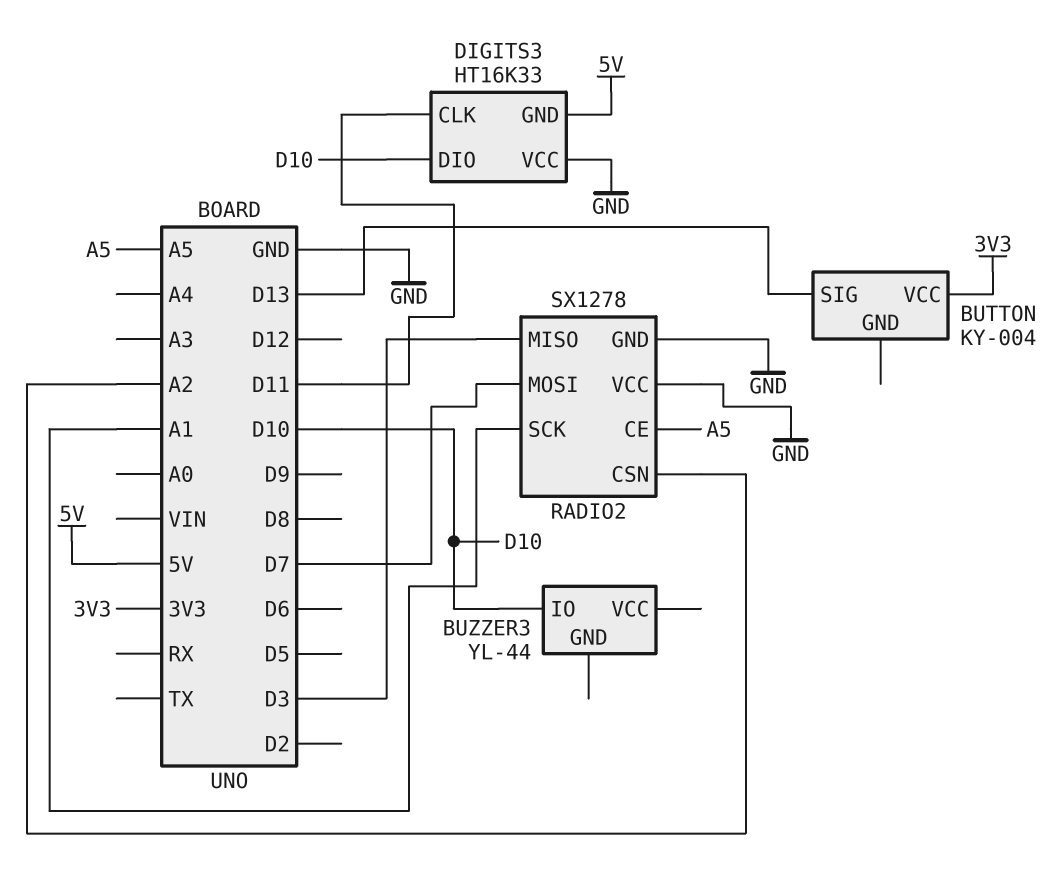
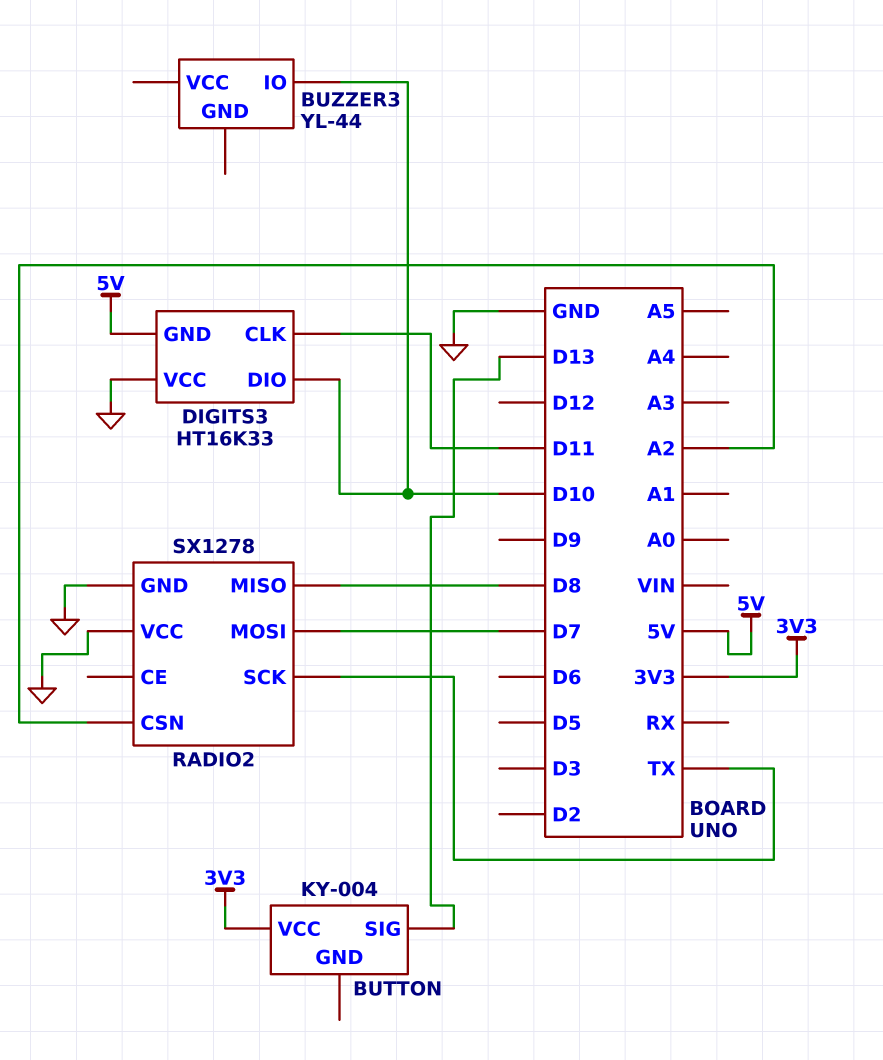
RADIO2 pin CE: A5 -> none
RADIO2 pin MISO: D3 -> D8
RADIO2 pin SCK: A1 -> TX

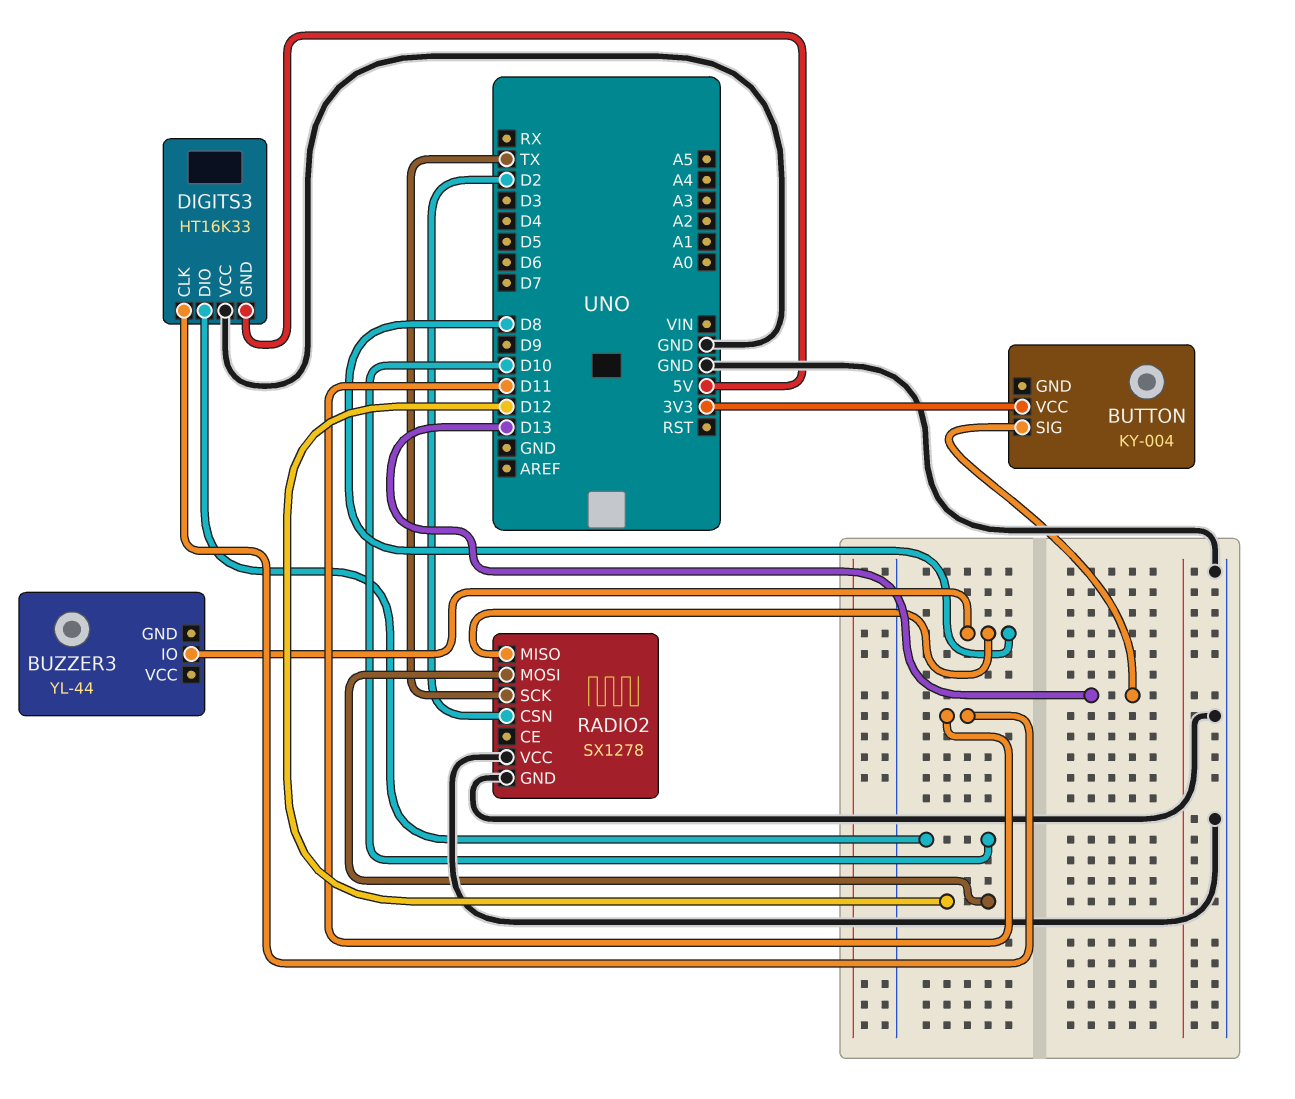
BUZZER3 pin IO: D10 -> D8
RADIO2 pin CSN: A2 -> D2
RADIO2 pin MOSI: D7 -> D12

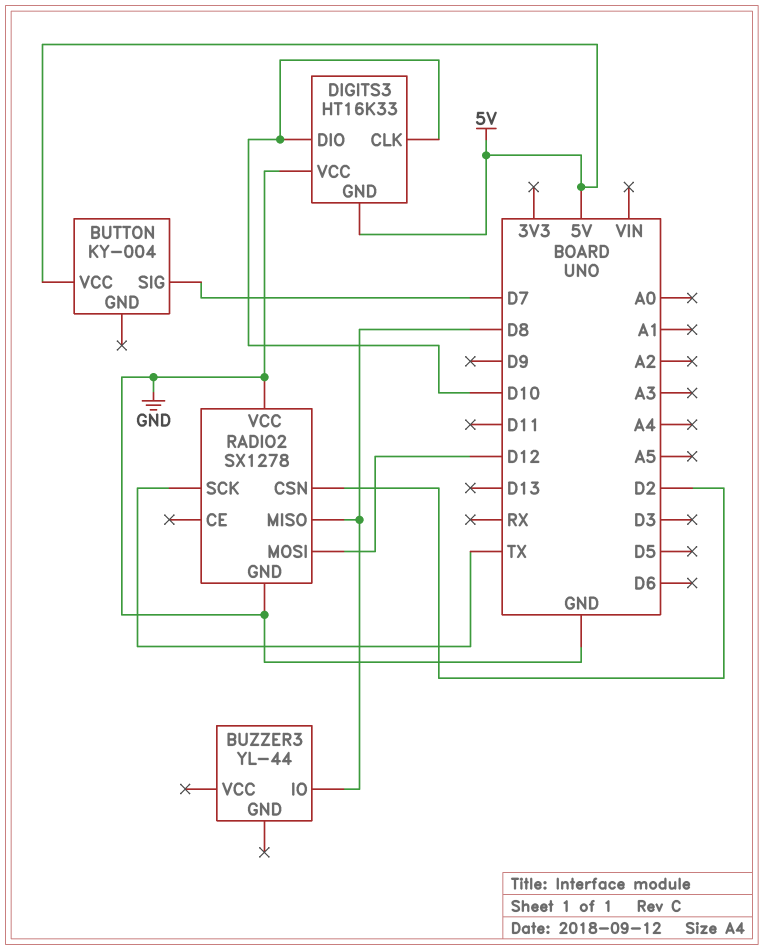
BUTTON pin SIG: D13 -> D7
BUTTON pin VCC: 3V3 -> 5V
DIGITS3 pin CLK: D11 -> D10

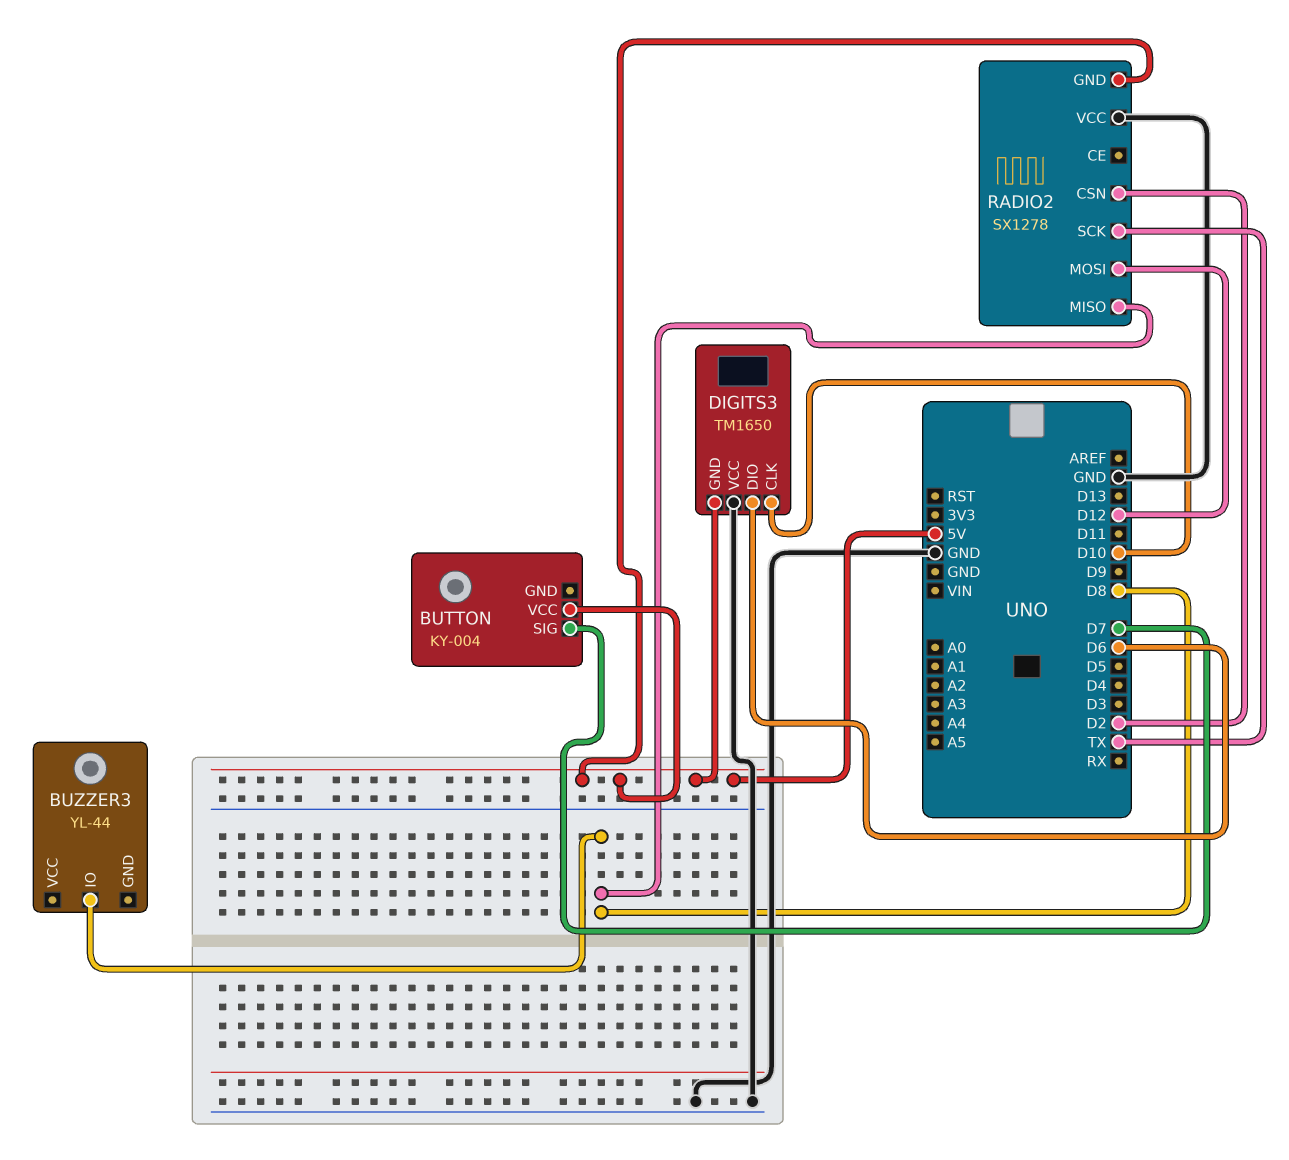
DIGITS3: HT16K33 -> TM1650
DIGITS3 pin DIO: D10 -> D6
RADIO2 pin GND: GND -> 5V

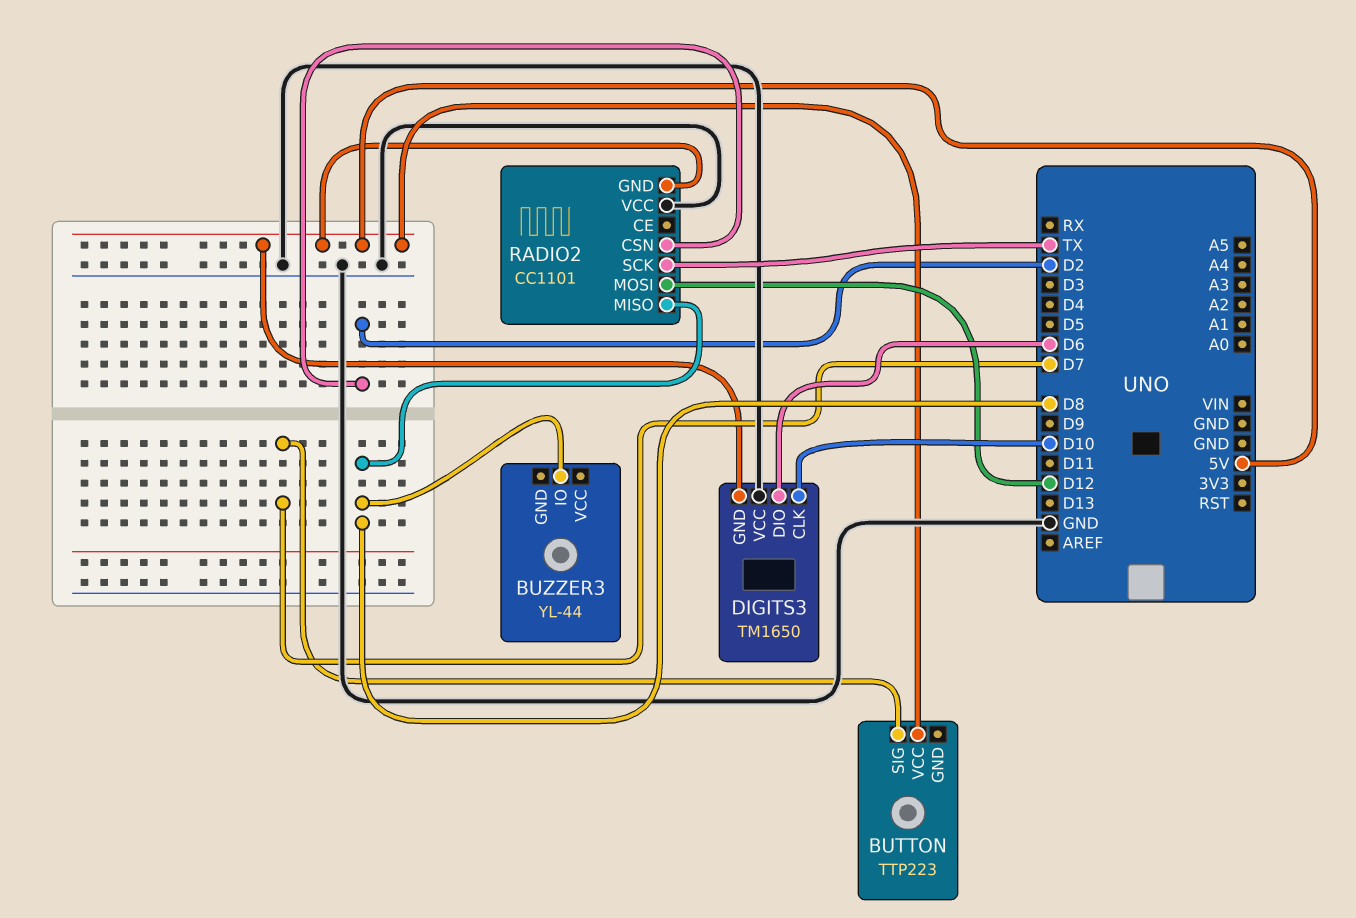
BUTTON: KY-004 -> TTP223
RADIO2: SX1278 -> CC1101

